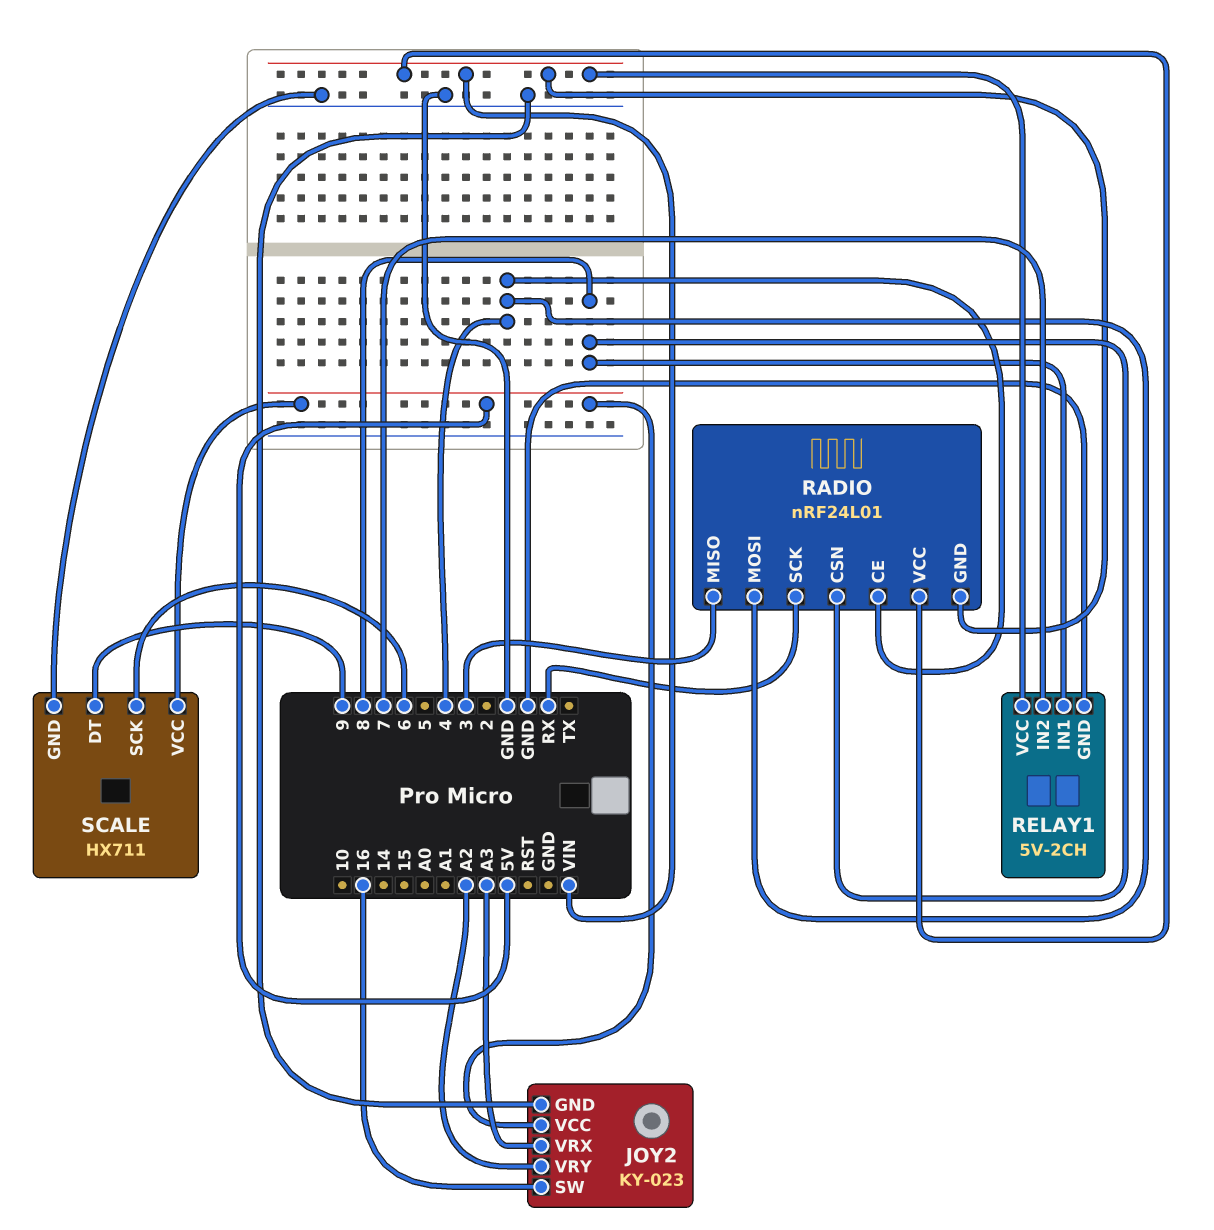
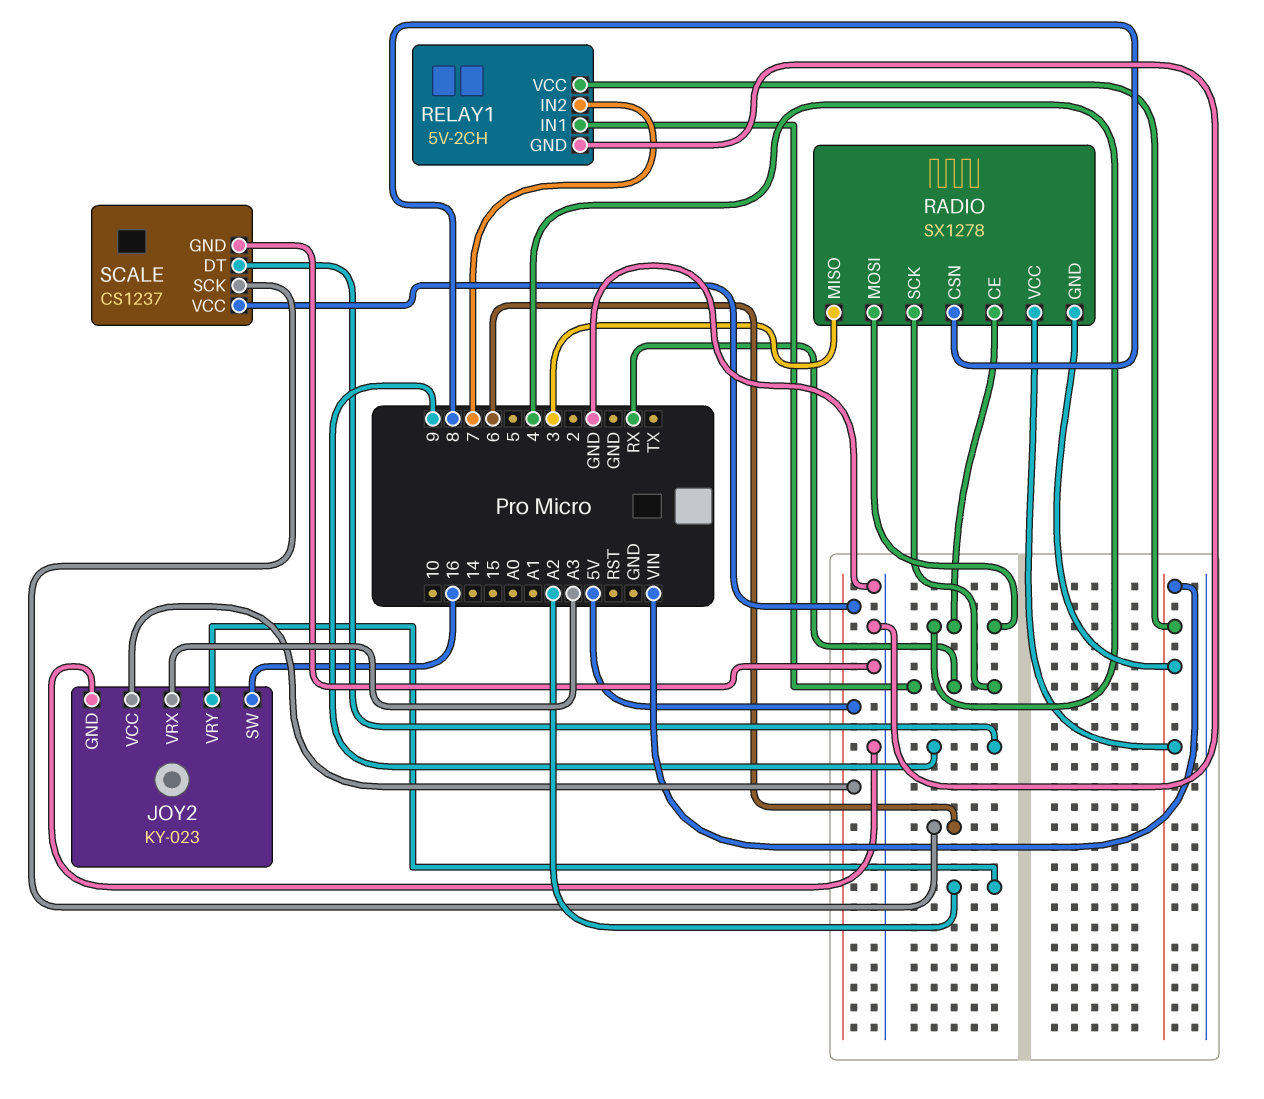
RADIO: nRF24L01 -> SX1278
RELAY1 pin IN1: 8 -> RX
SCALE: HX711 -> CS1237

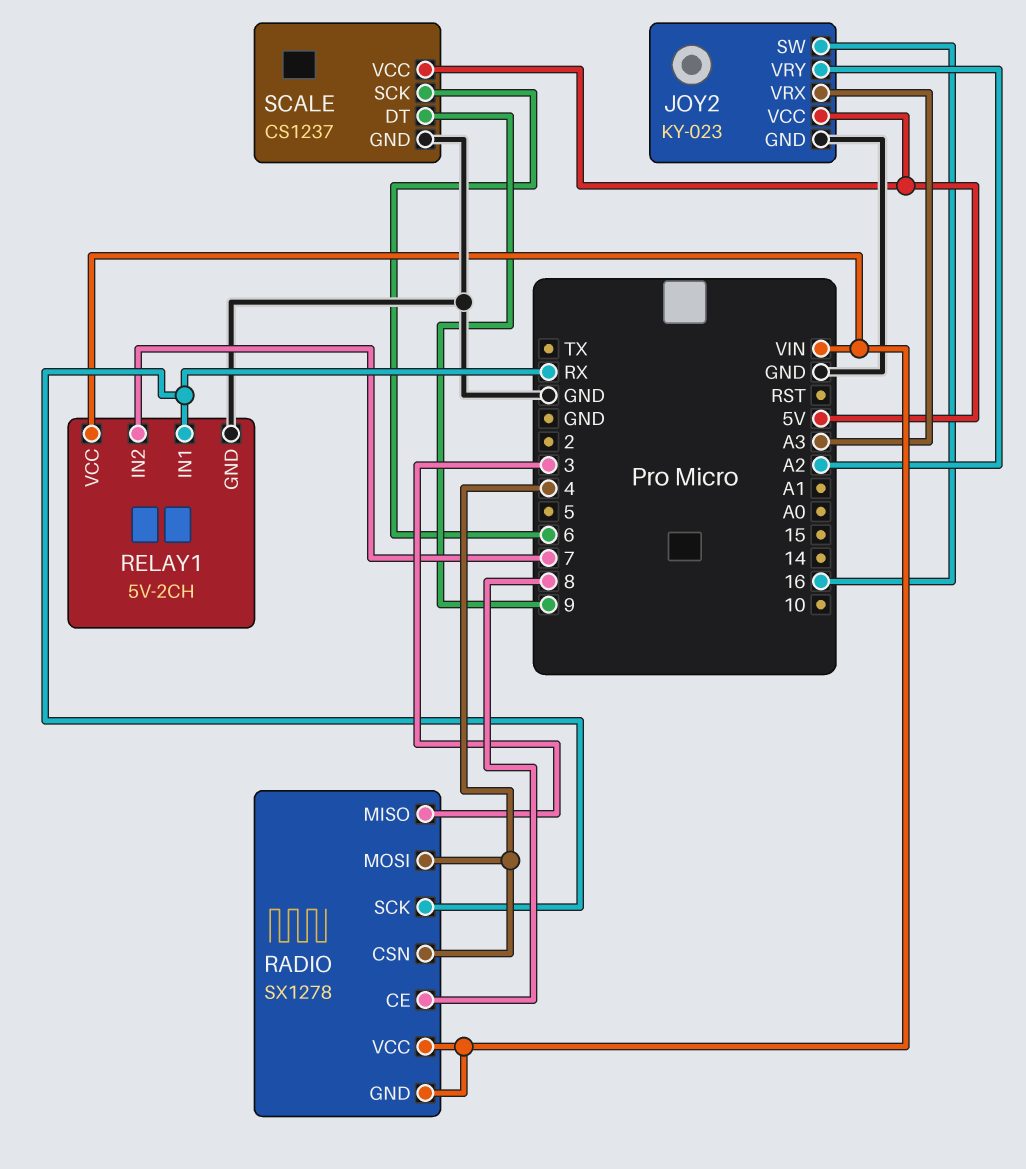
RADIO pin CE: 4 -> 8
RADIO pin CSN: 8 -> 4

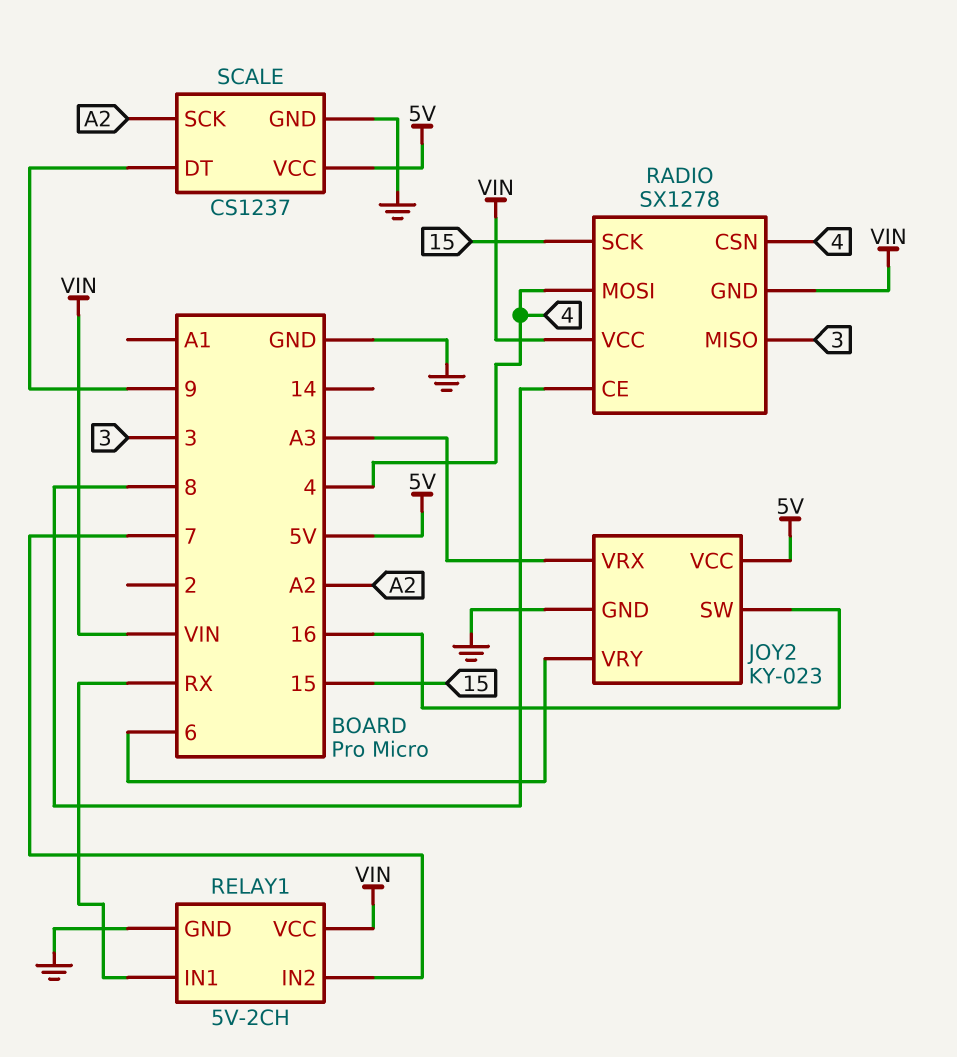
JOY2 pin VRY: A2 -> 6
RADIO pin SCK: RX -> 15
SCALE pin SCK: 6 -> A2

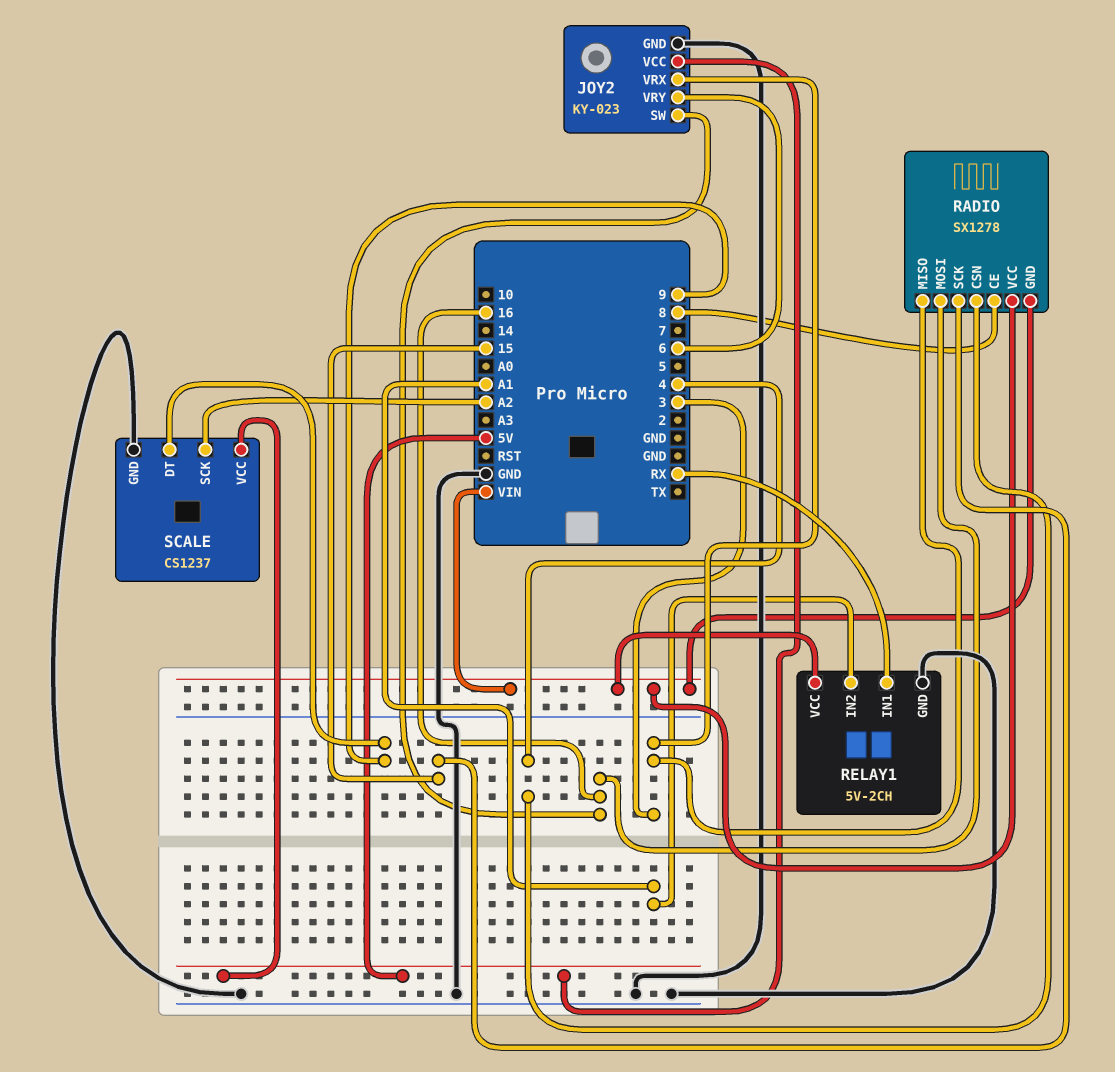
JOY2 pin VRX: A3 -> 3
RADIO pin MOSI: 4 -> 16
RELAY1 pin IN2: 7 -> A1

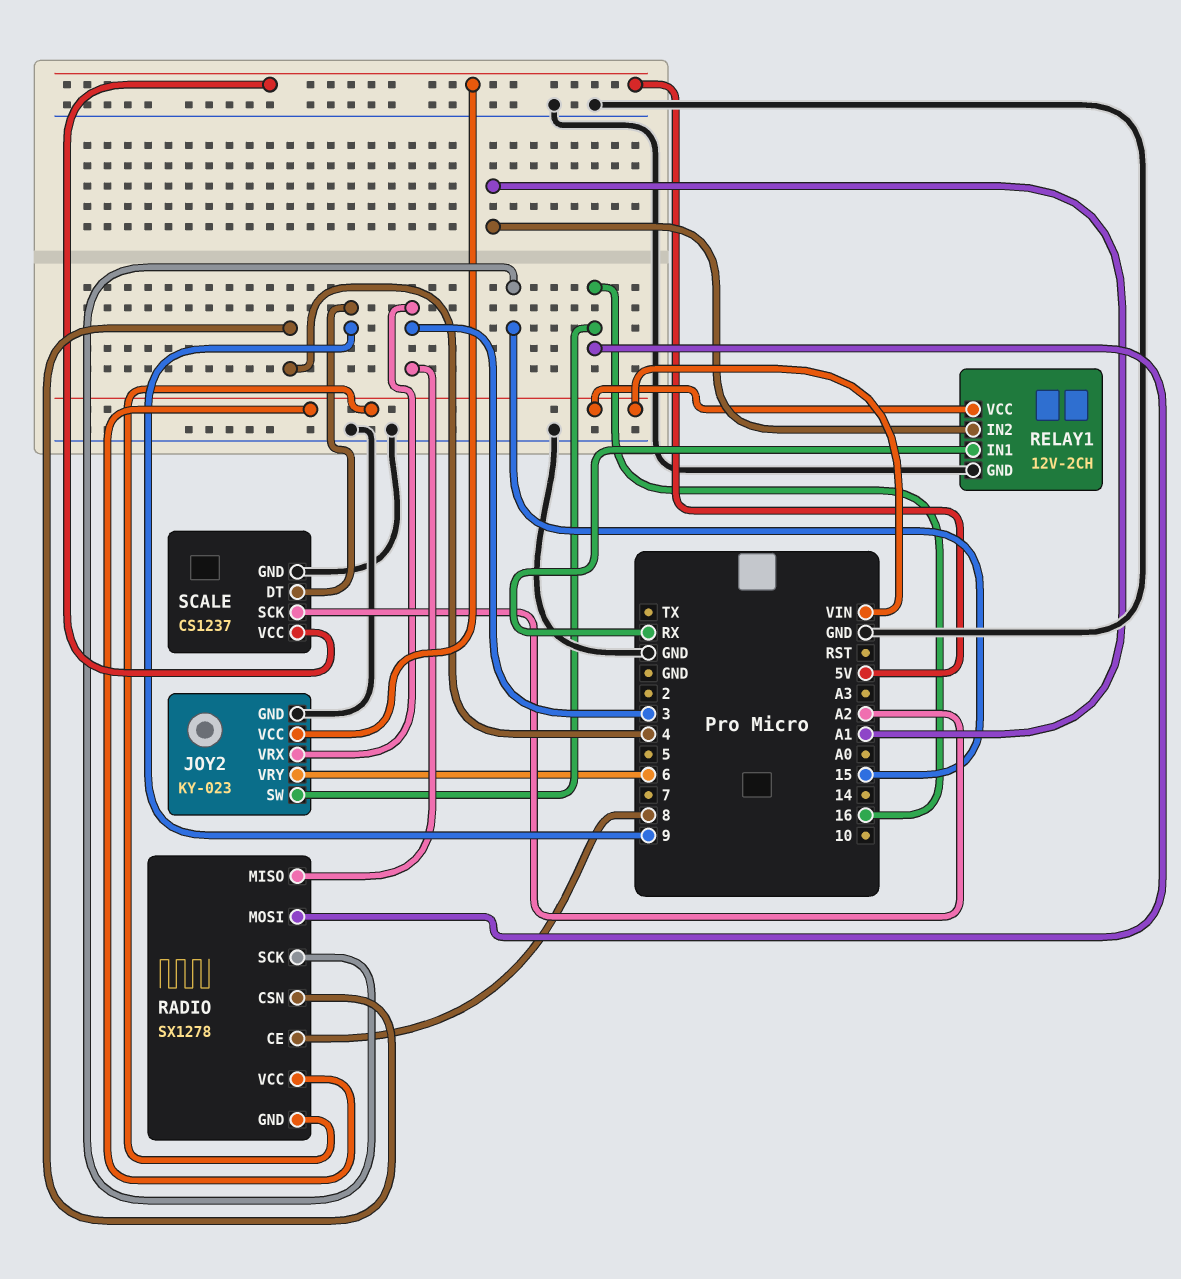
RELAY1: 5V-2CH -> 12V-2CH

